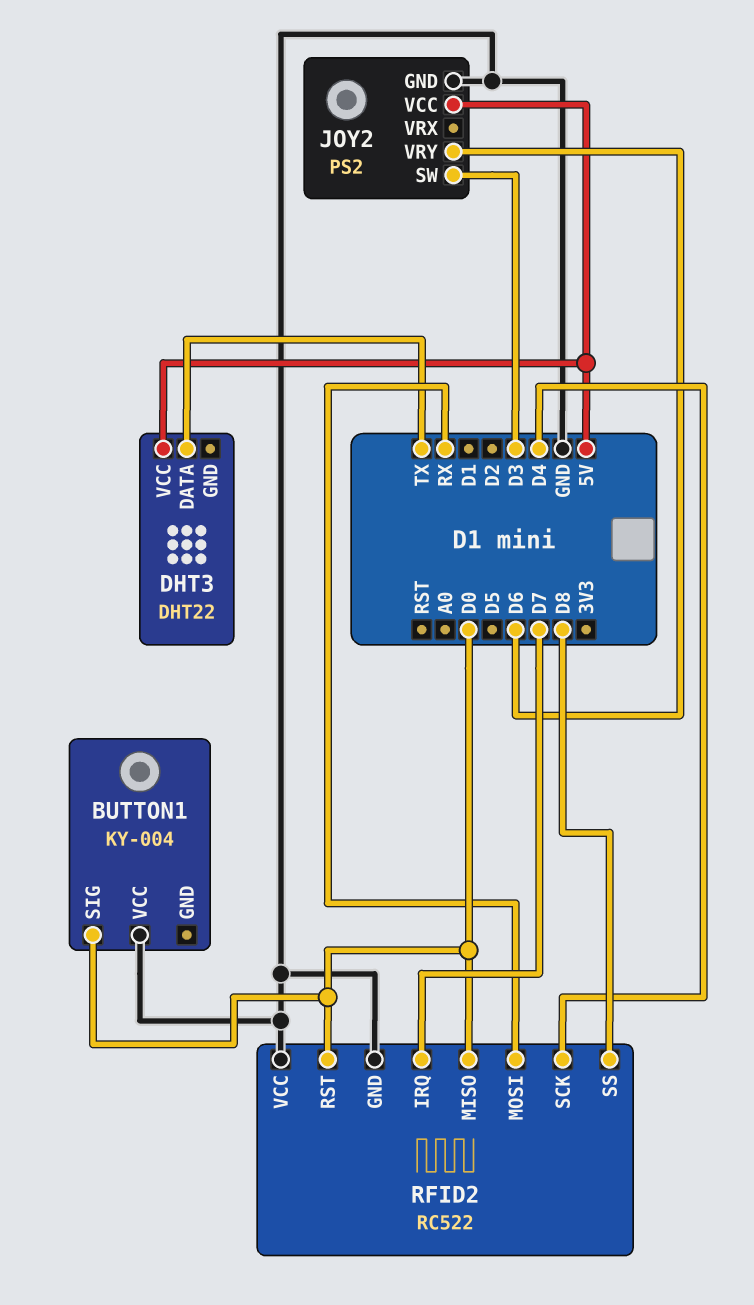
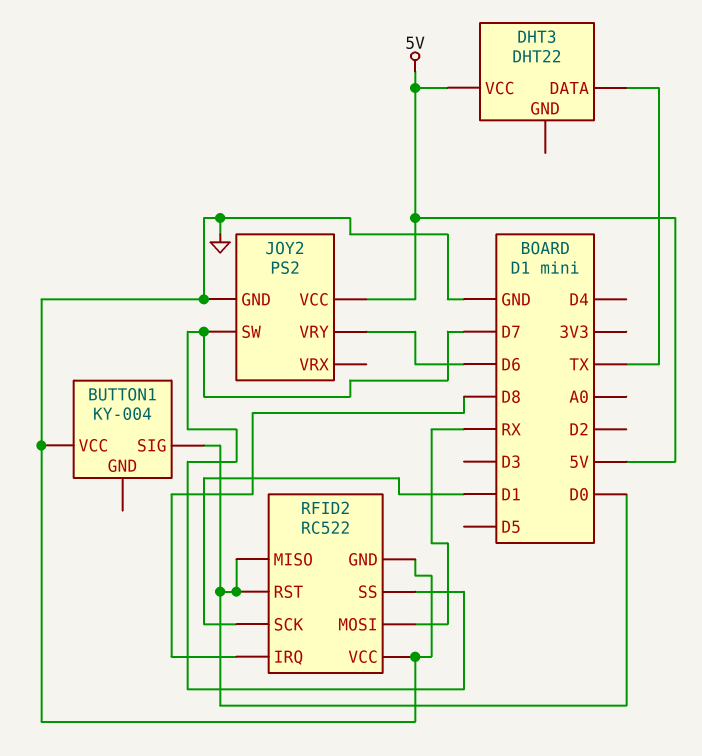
JOY2 pin SW: D3 -> D7
RFID2 pin IRQ: D7 -> D8
RFID2 pin SCK: D4 -> D1
RFID2 pin SS: D8 -> D7

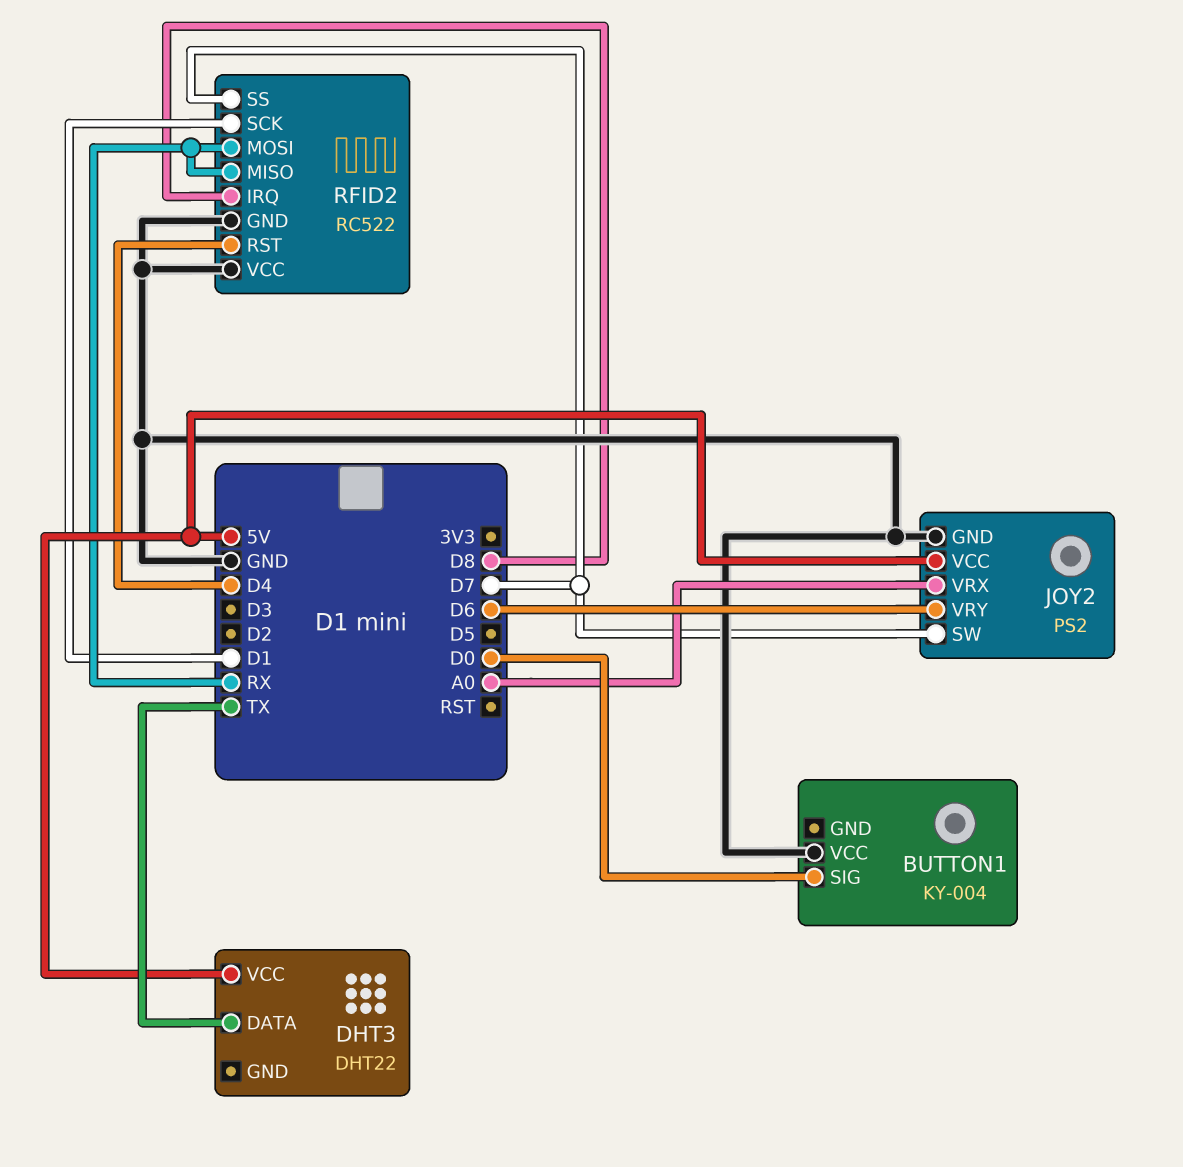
JOY2 pin VRX: none -> A0
RFID2 pin MISO: D0 -> RX
RFID2 pin RST: D0 -> D4

